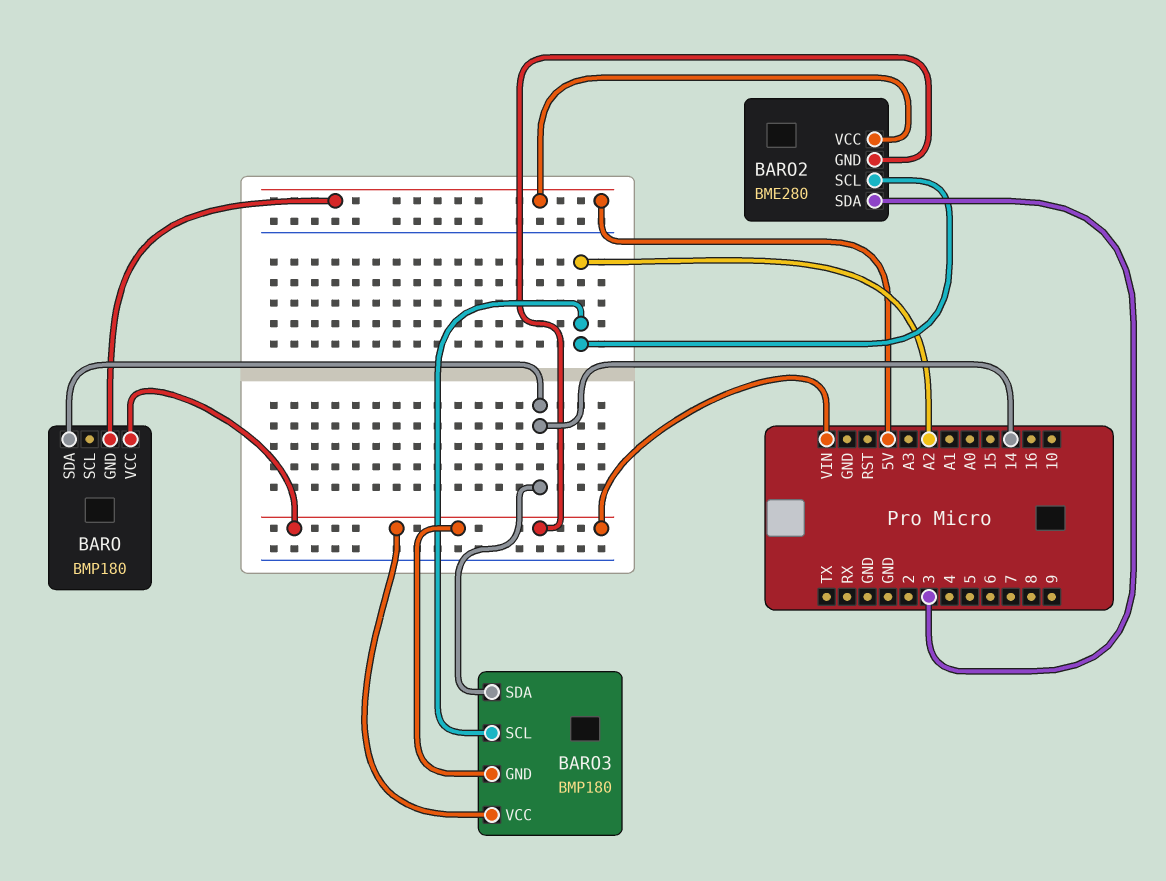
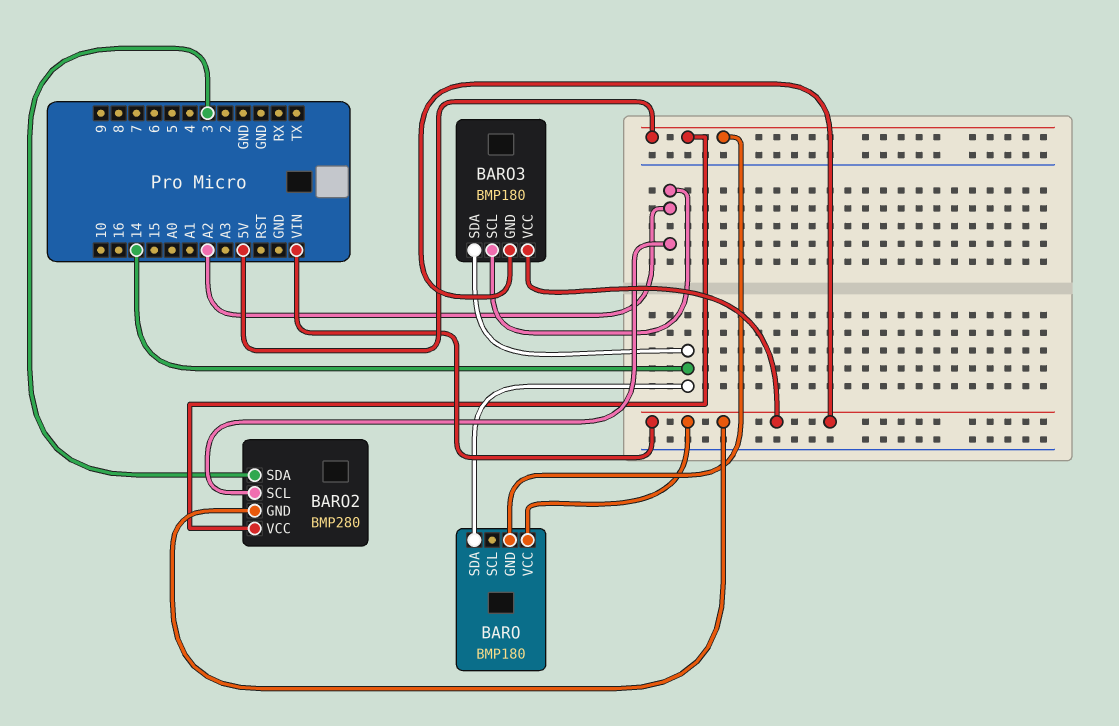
BARO2: BME280 -> BMP280

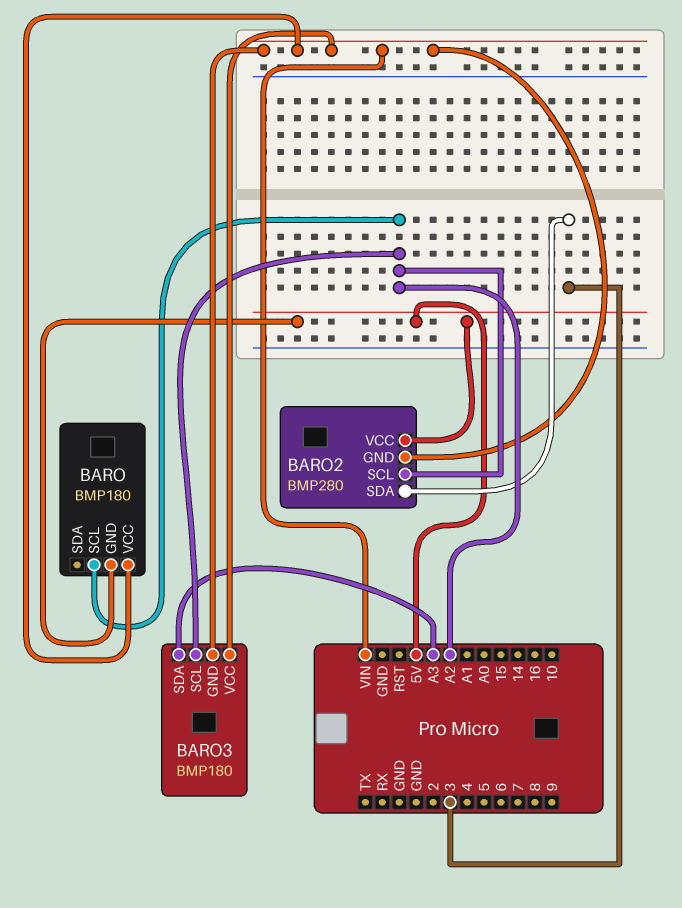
BARO pin SCL: none -> A2
BARO pin SDA: 14 -> none
BARO3 pin SDA: 14 -> A3

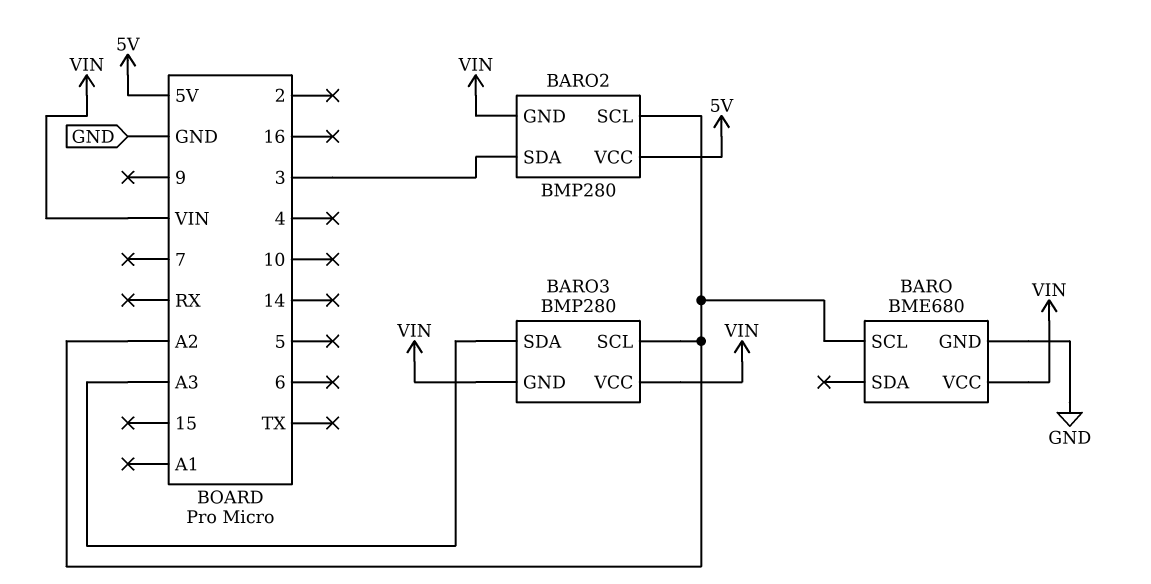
BARO: BMP180 -> BME680
BARO pin GND: 5V -> GND
BARO3: BMP180 -> BMP280

